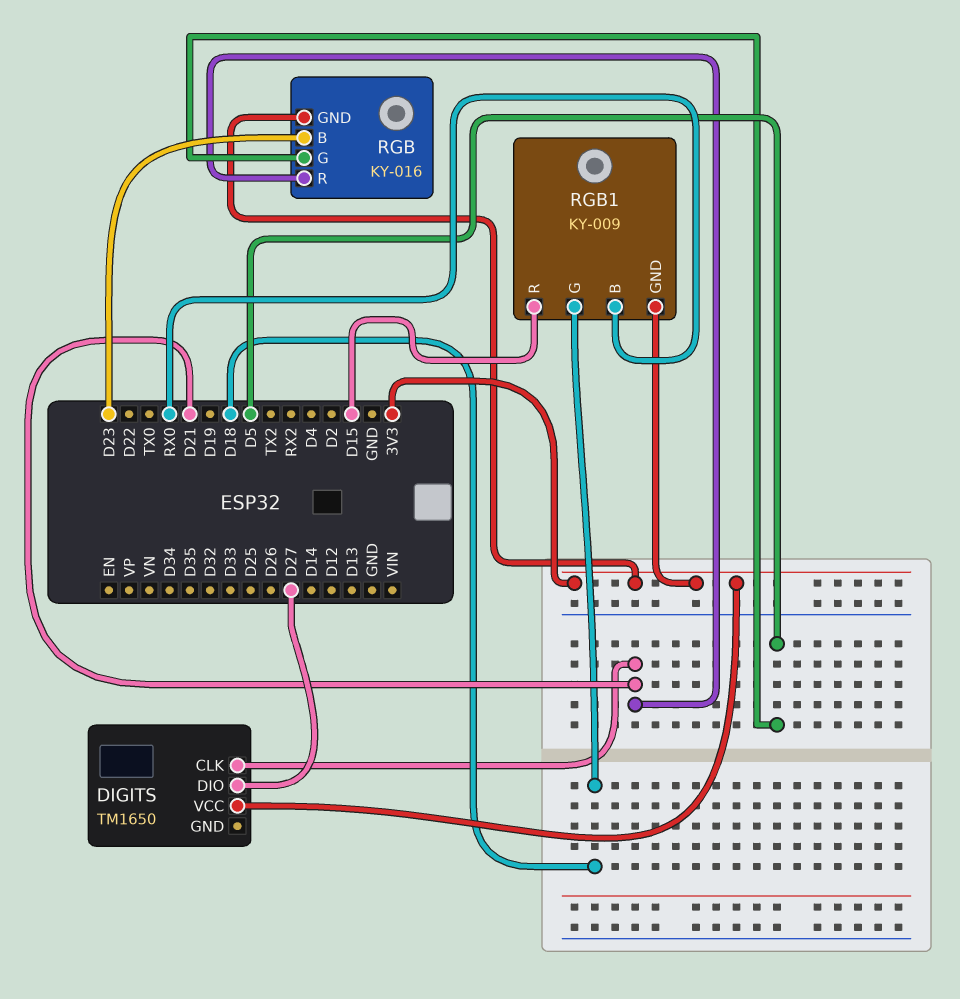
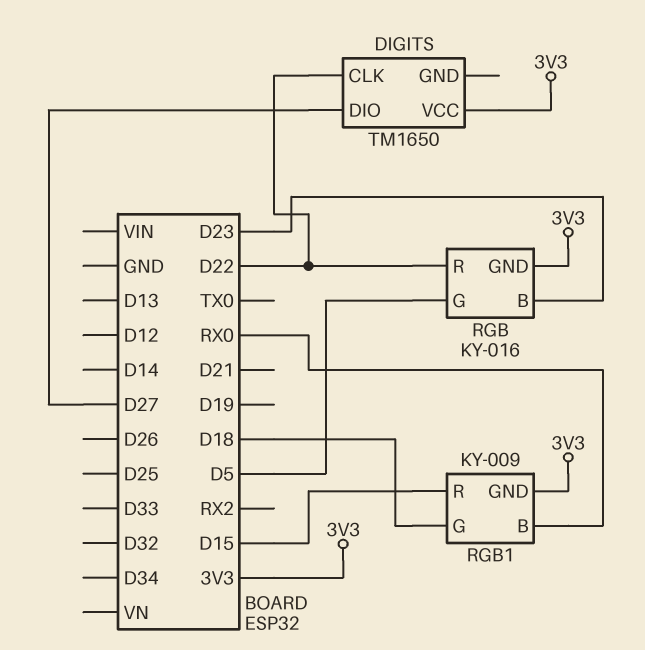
DIGITS pin CLK: D21 -> D22
RGB pin R: D21 -> D22

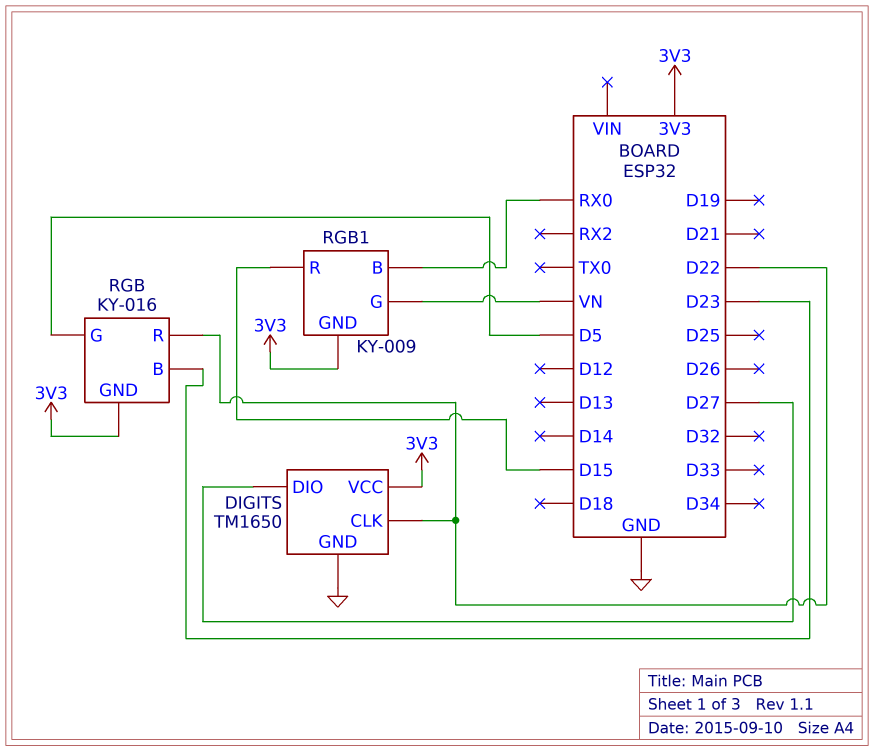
DIGITS pin GND: none -> GND
RGB1 pin G: D18 -> VN

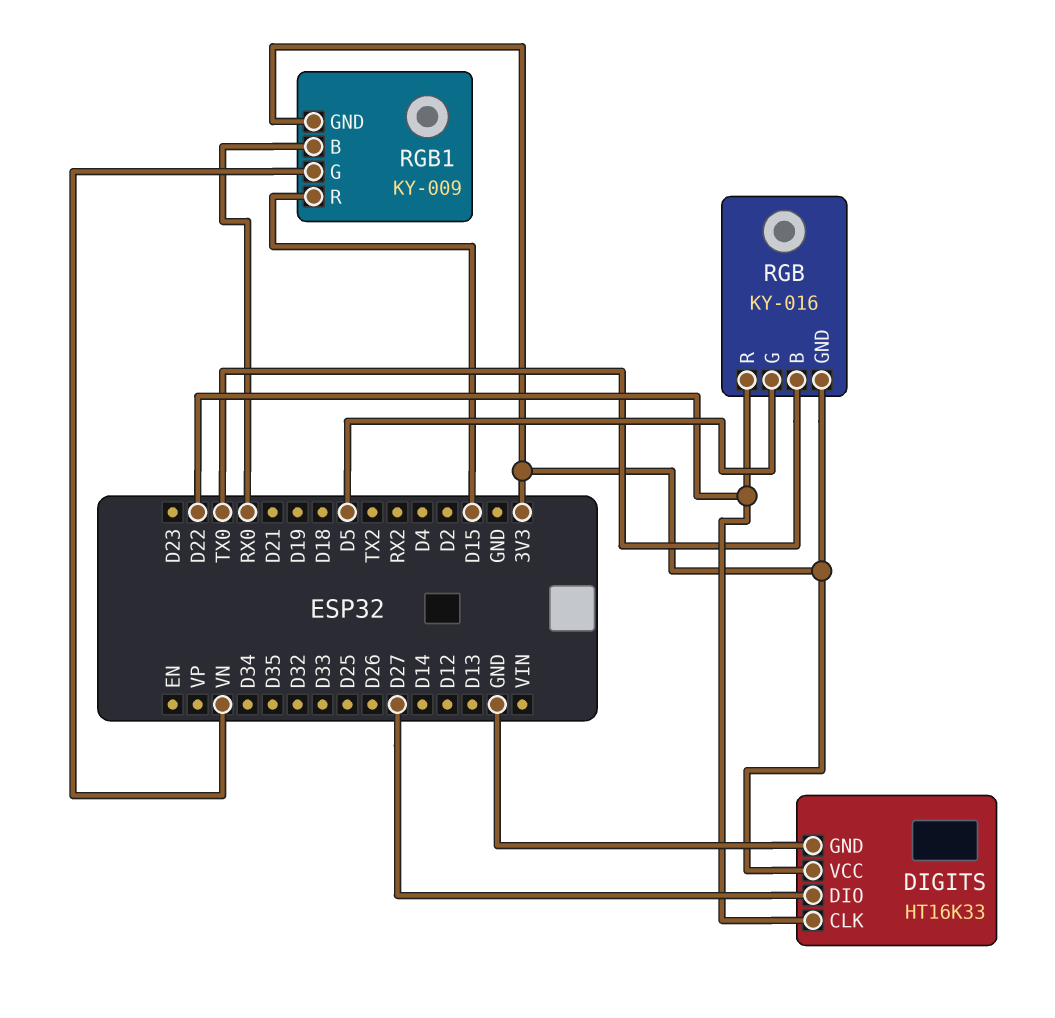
DIGITS: TM1650 -> HT16K33
RGB pin B: D23 -> TX0

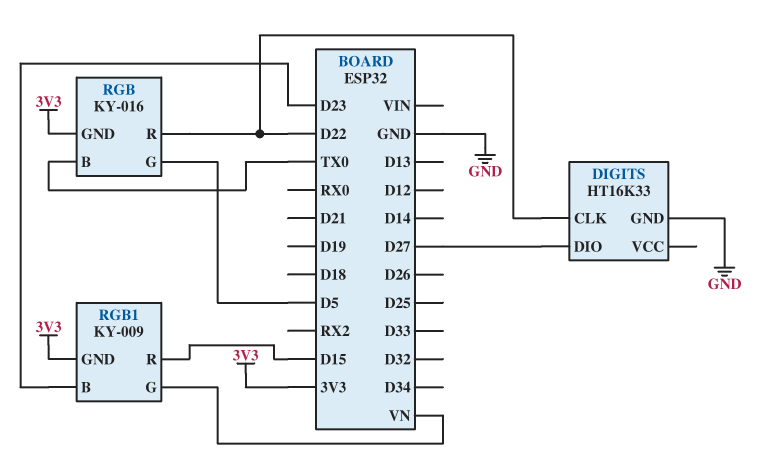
DIGITS pin VCC: 3V3 -> none
RGB1 pin B: RX0 -> D23

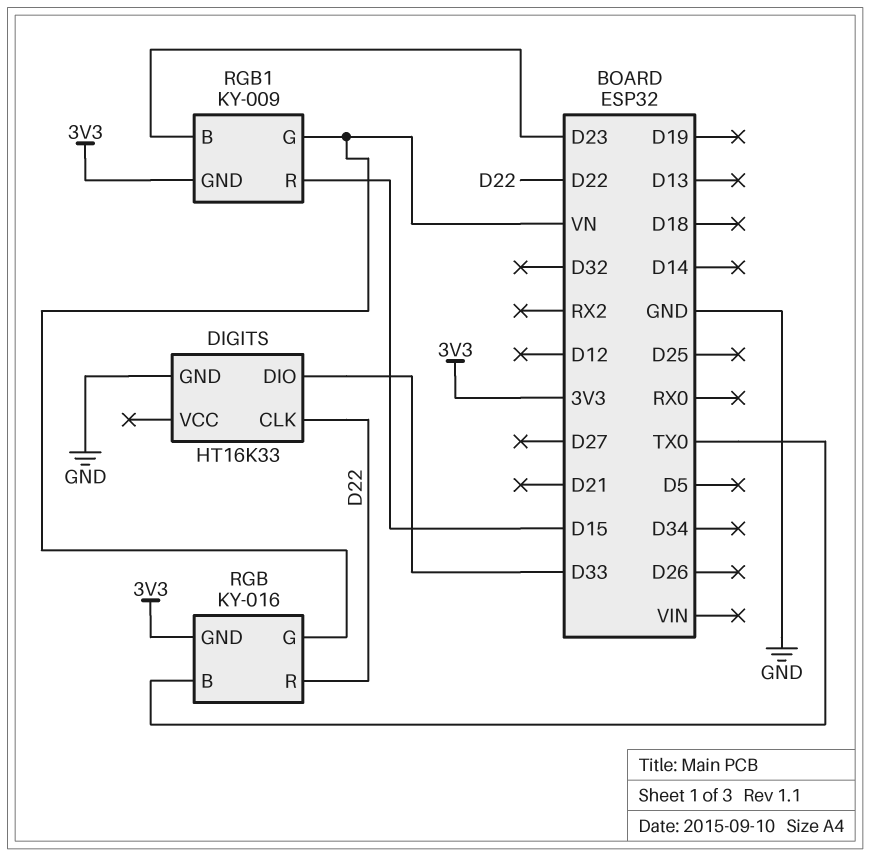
DIGITS pin DIO: D27 -> D33
RGB pin G: D5 -> VN

